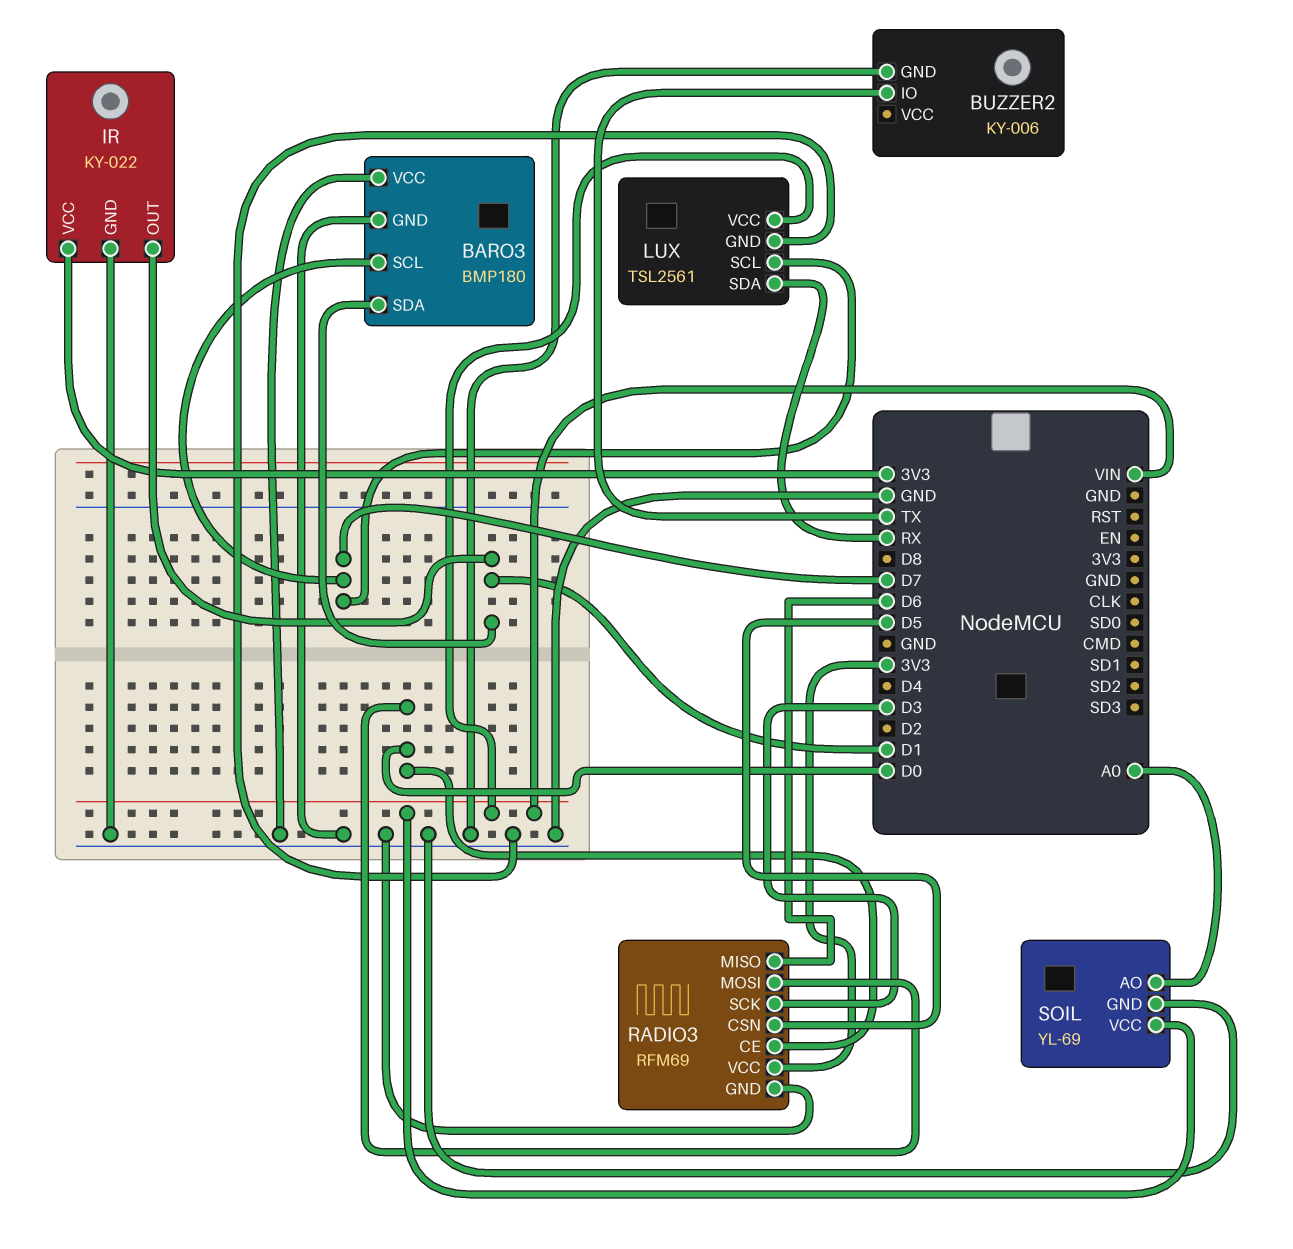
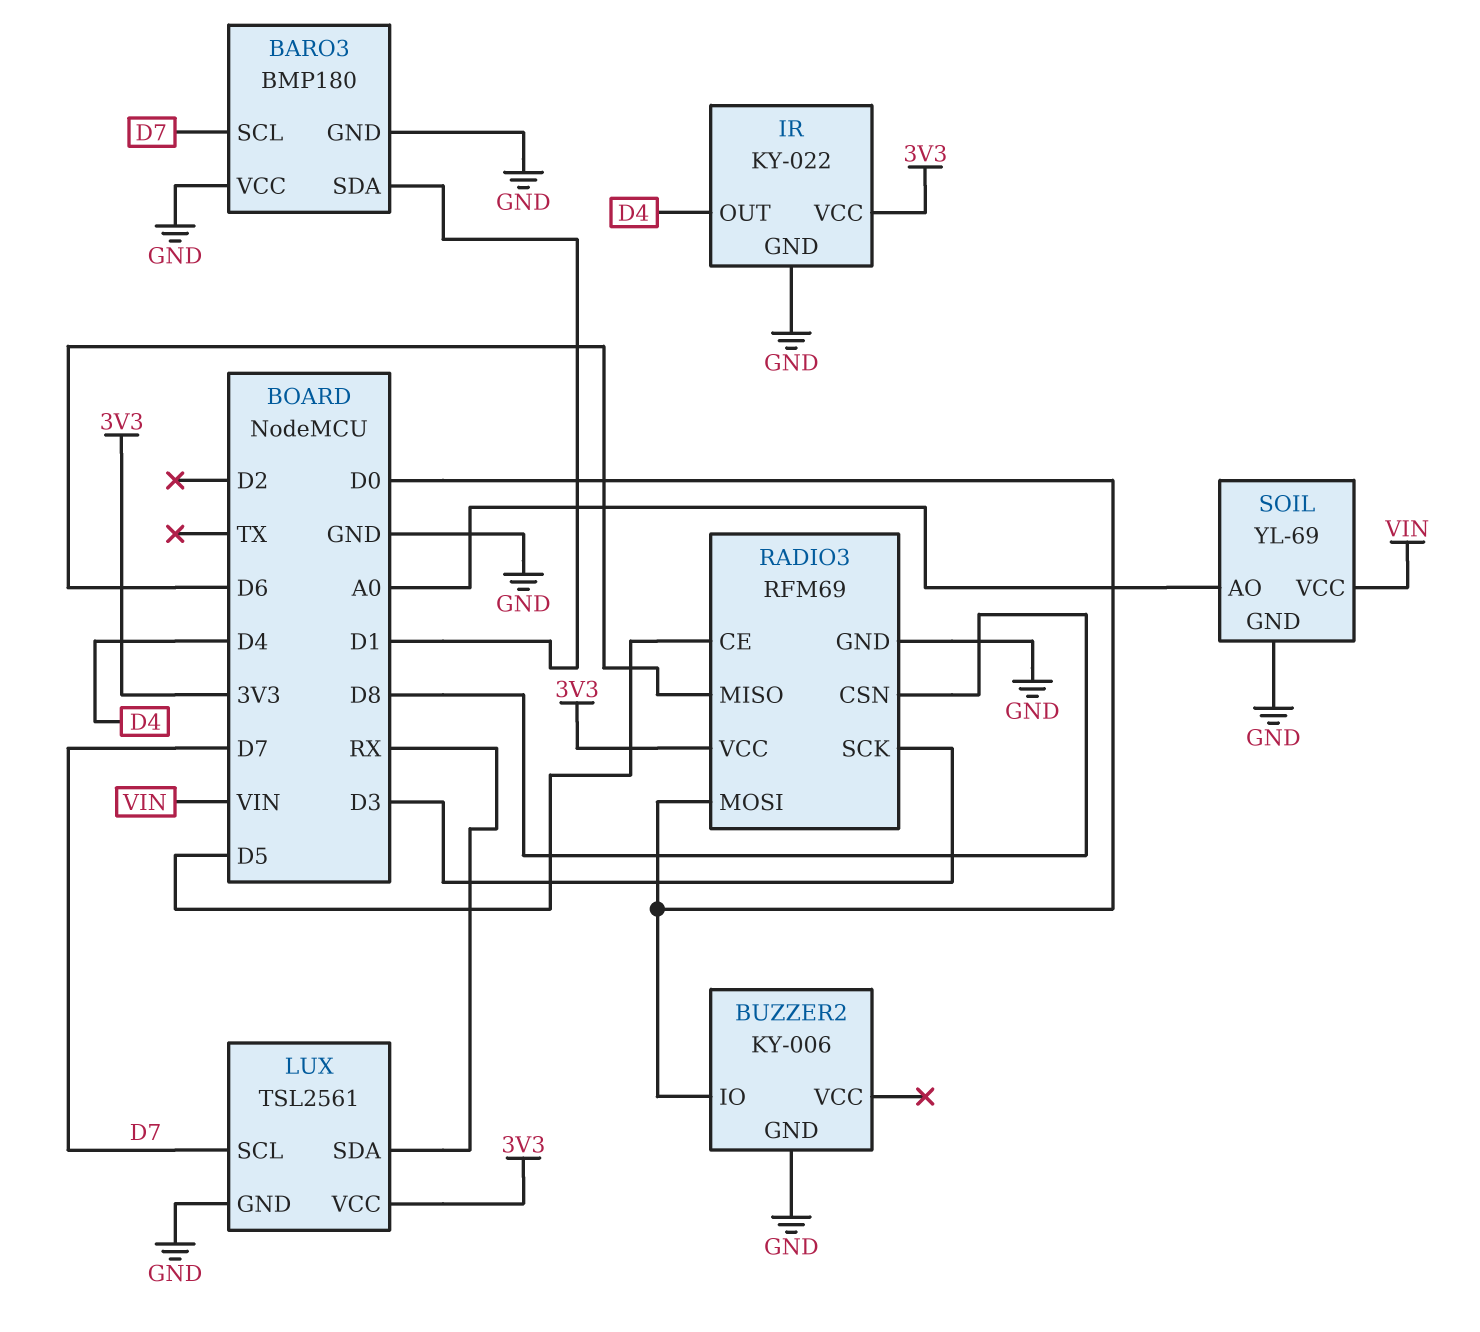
BUZZER2 pin IO: TX -> D0
IR pin OUT: D1 -> D4
LUX pin VCC: VIN -> 3V3
RADIO3 pin CE: D0 -> D5
RADIO3 pin CSN: D5 -> D8

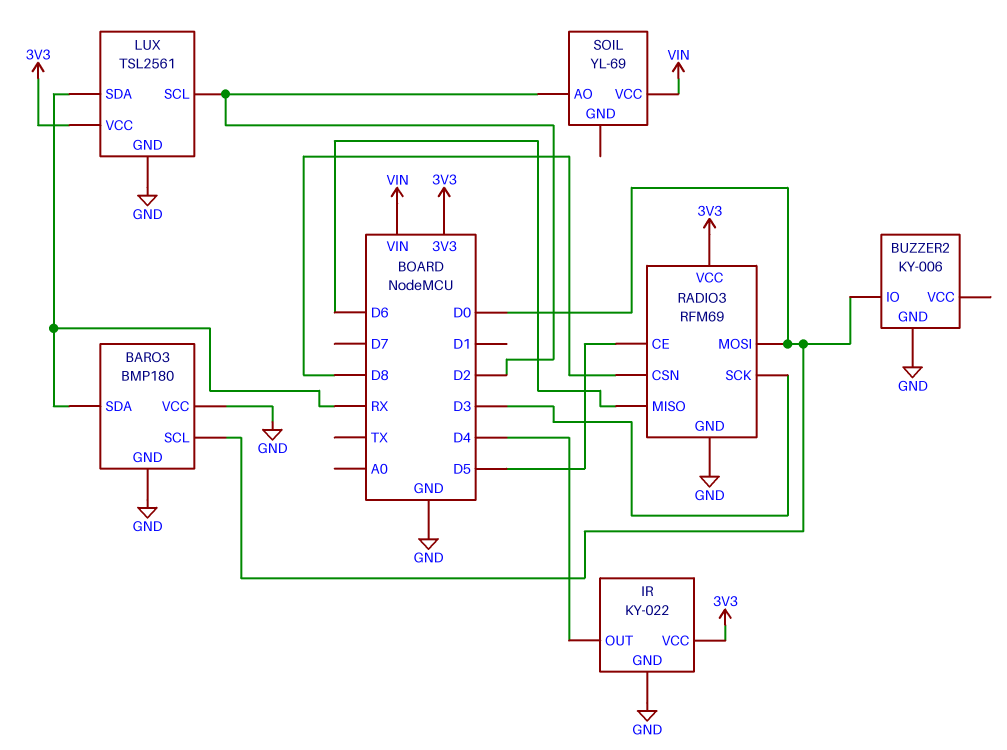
BARO3 pin SCL: D7 -> D0
BARO3 pin SDA: D1 -> RX
LUX pin SCL: D7 -> D2
SOIL pin AO: A0 -> D2
SOIL pin GND: GND -> none

